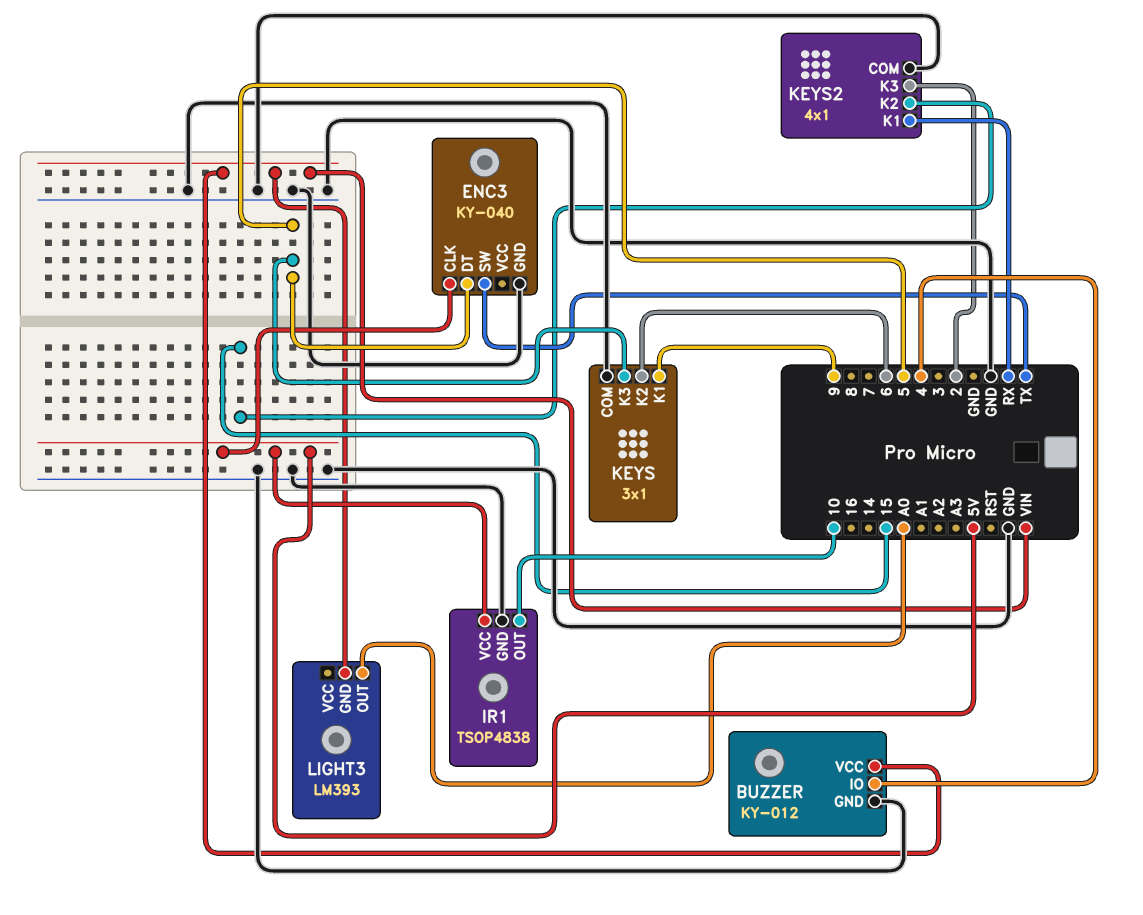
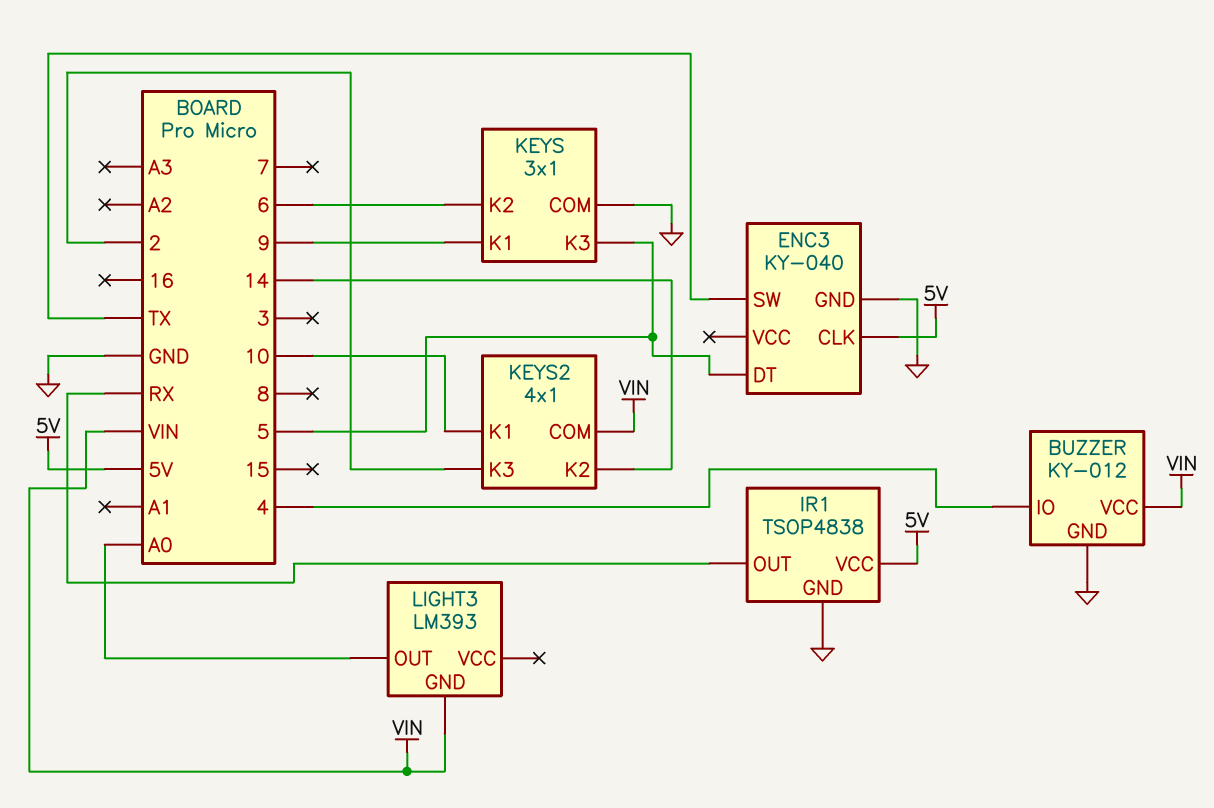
IR1 pin OUT: 10 -> RX
KEYS2 pin COM: GND -> VIN
KEYS2 pin K1: RX -> 10
KEYS2 pin K2: 15 -> 14

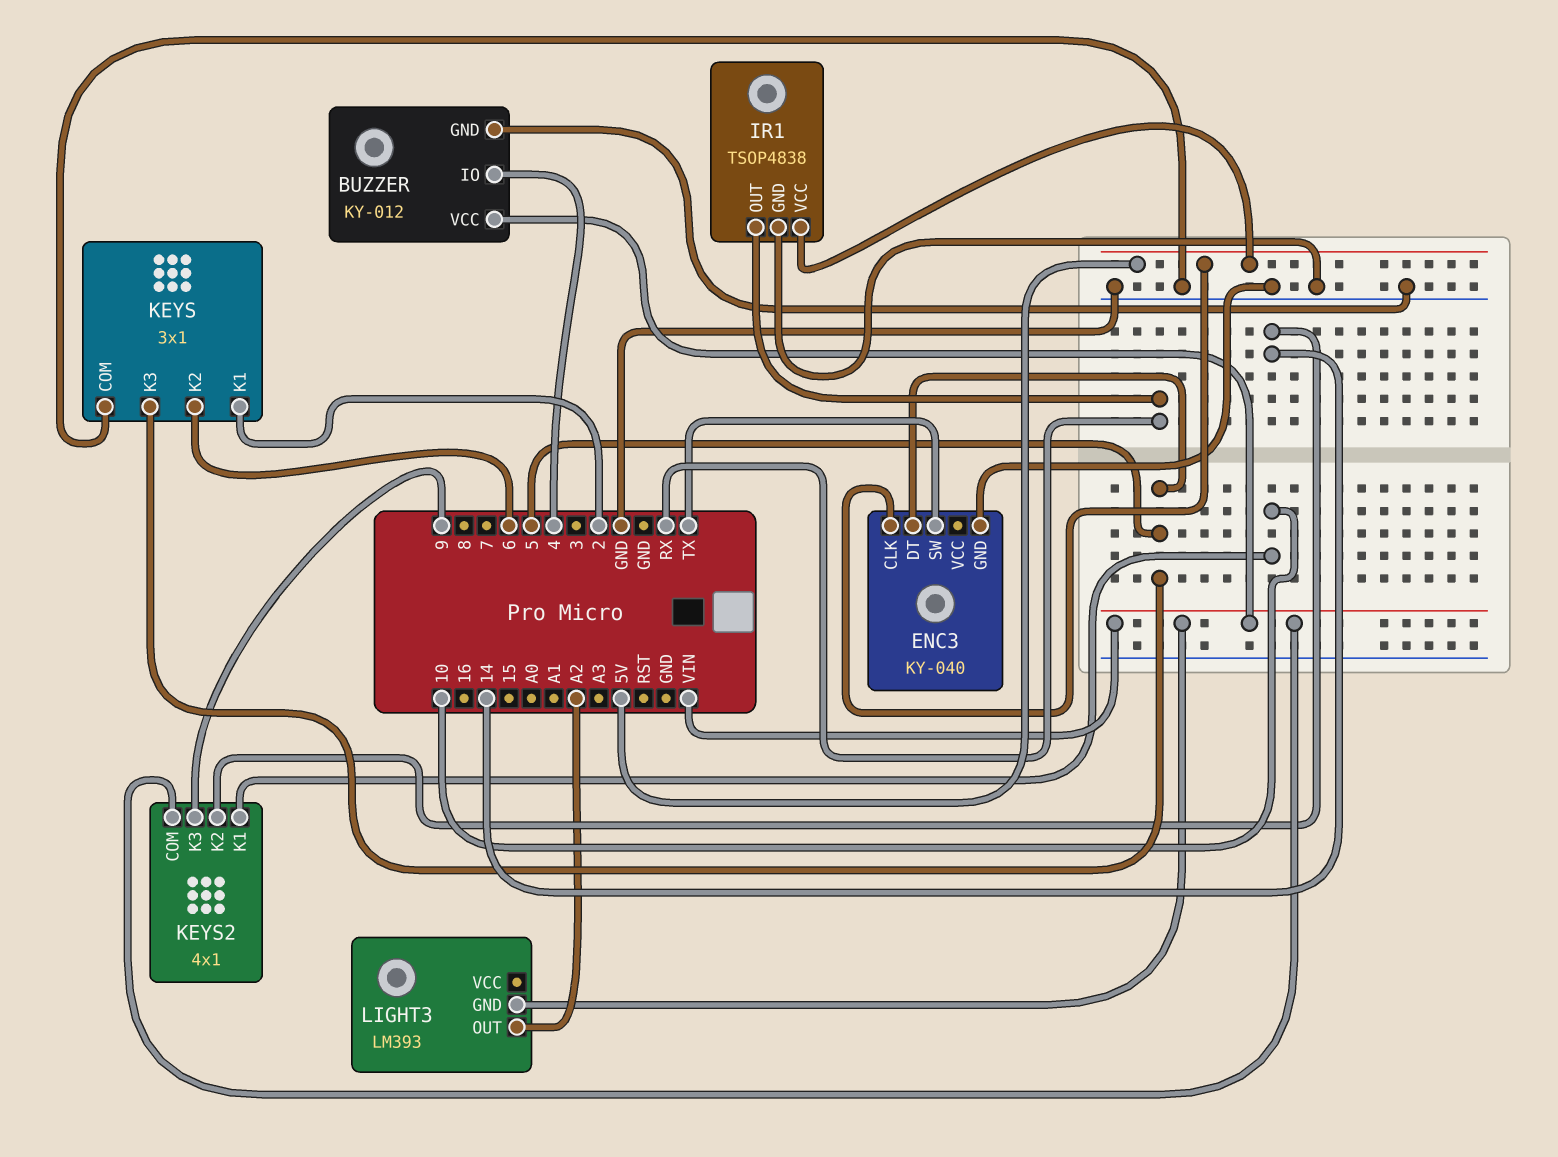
KEYS pin K1: 9 -> 2
KEYS2 pin K3: 2 -> 9
LIGHT3 pin OUT: A0 -> A2

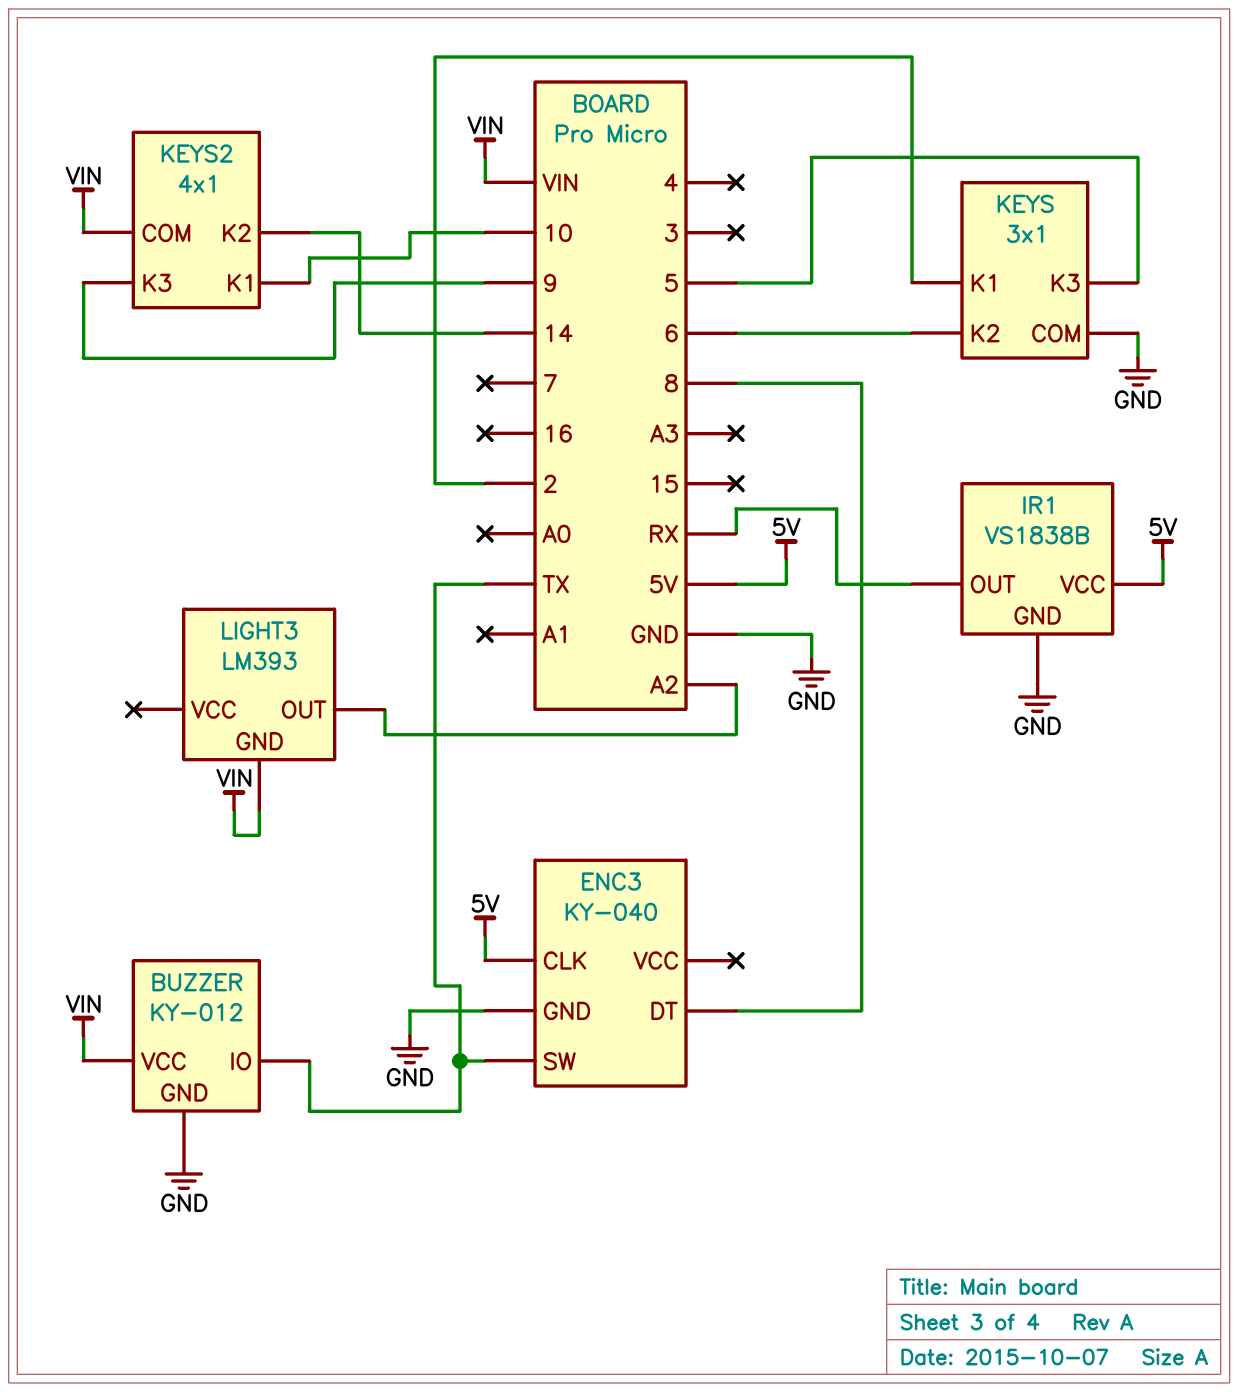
BUZZER pin IO: 4 -> TX
ENC3 pin DT: 5 -> 8
IR1: TSOP4838 -> VS1838B

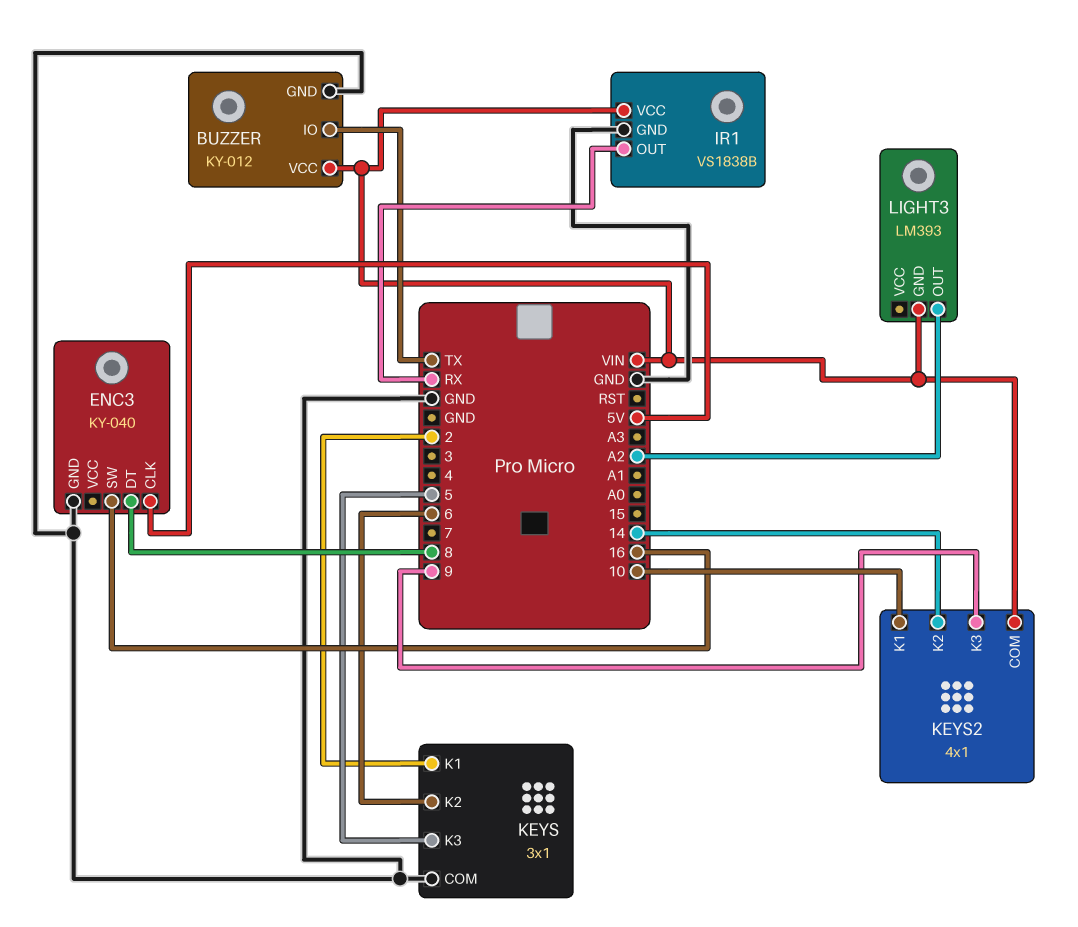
ENC3 pin SW: TX -> 16
IR1 pin VCC: 5V -> VIN

